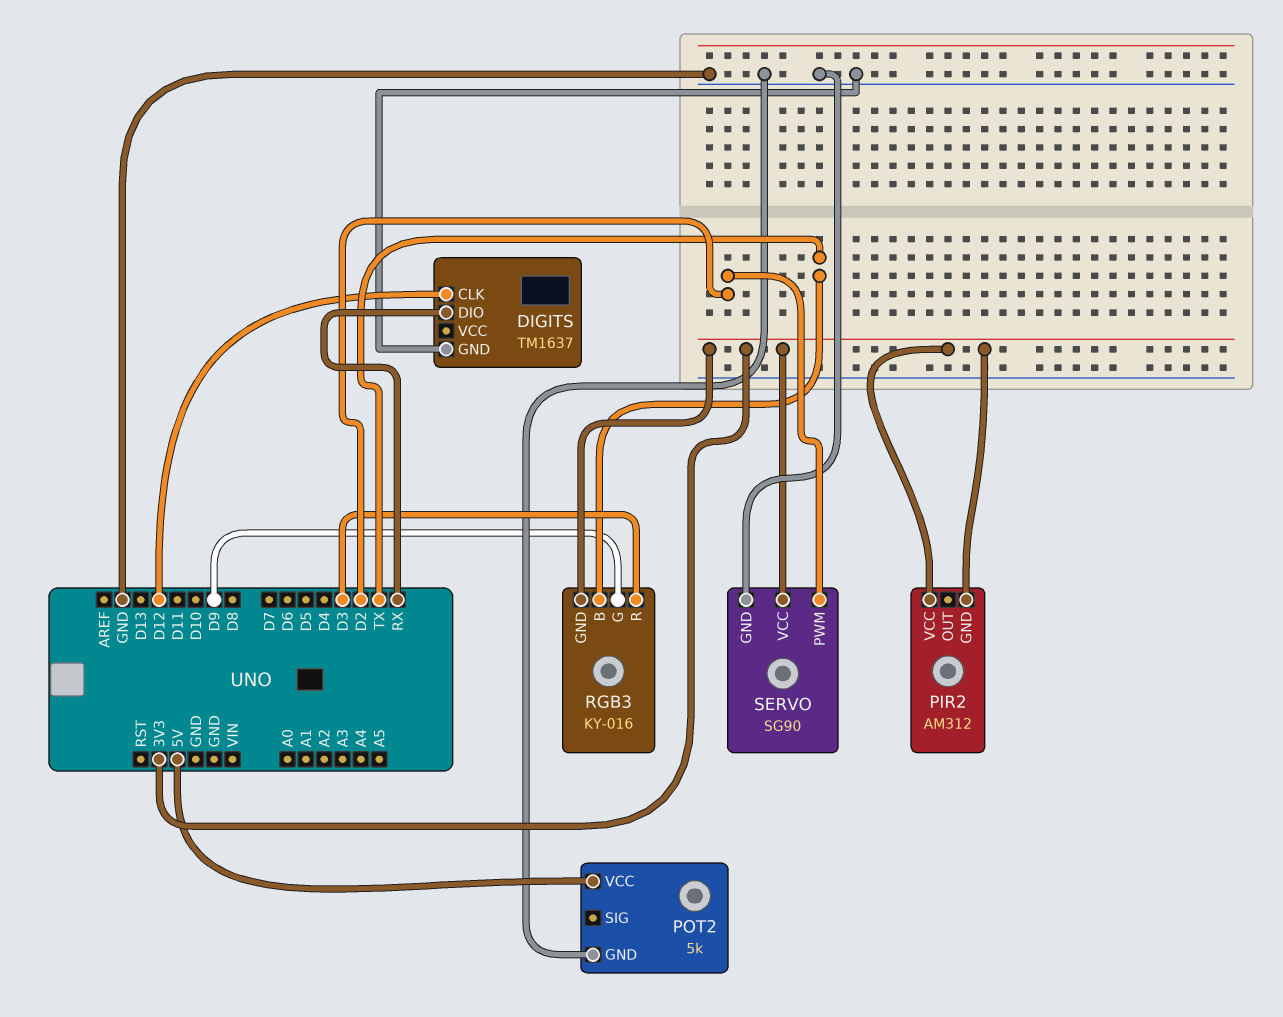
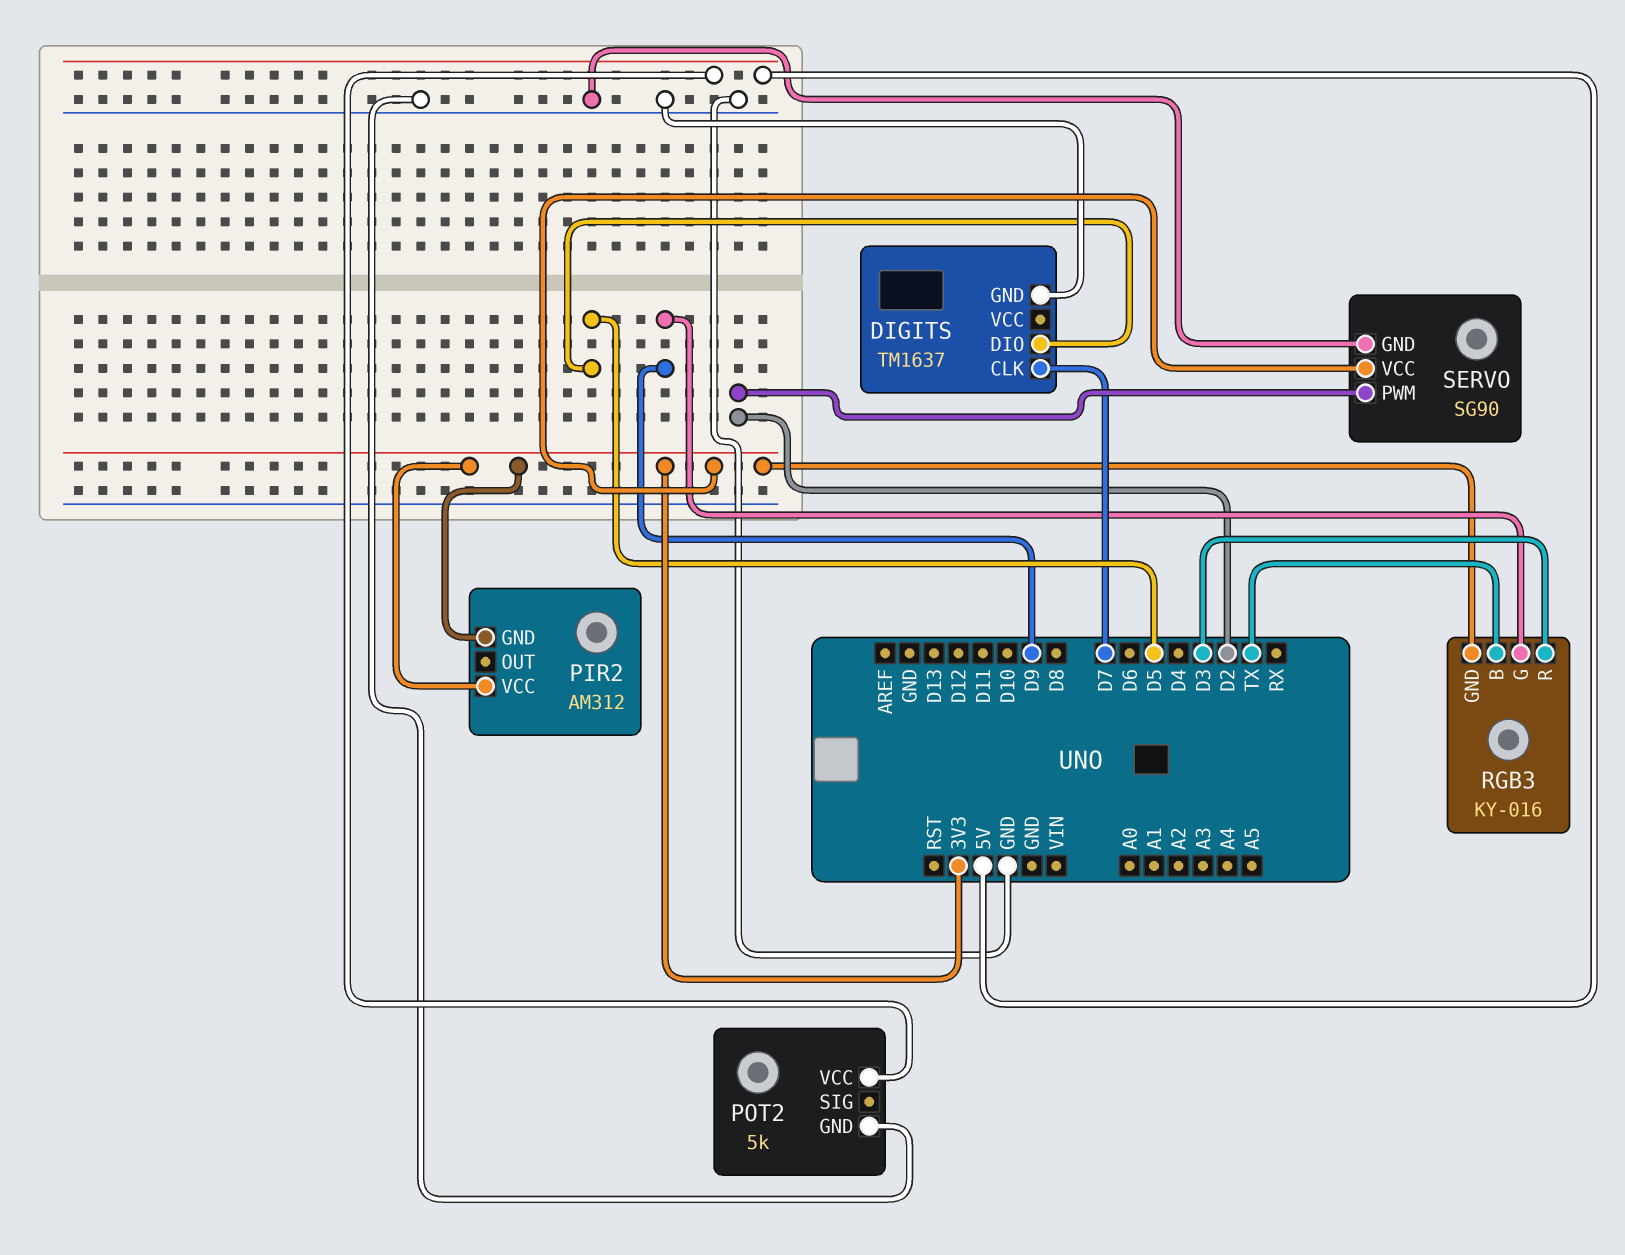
DIGITS pin CLK: D12 -> D7
DIGITS pin DIO: RX -> D5

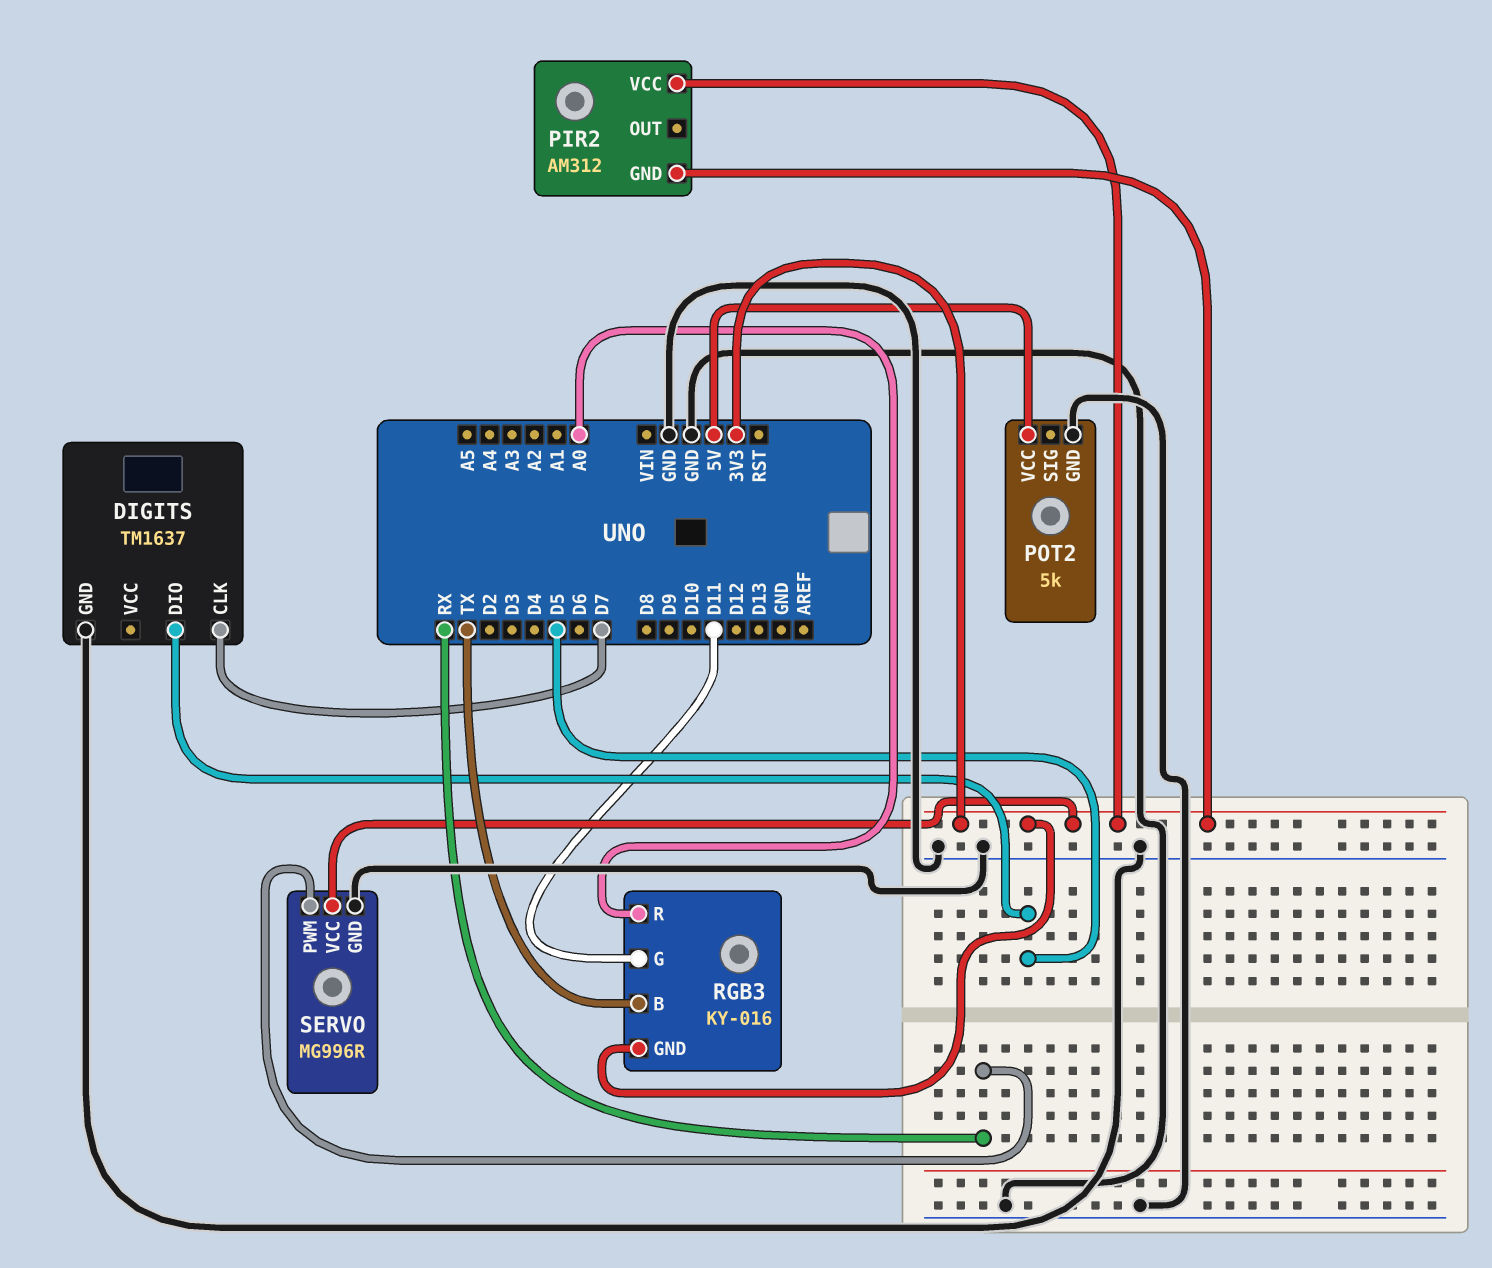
RGB3 pin G: D9 -> D11
RGB3 pin R: D3 -> A0
SERVO: SG90 -> MG996R
SERVO pin PWM: D2 -> RX

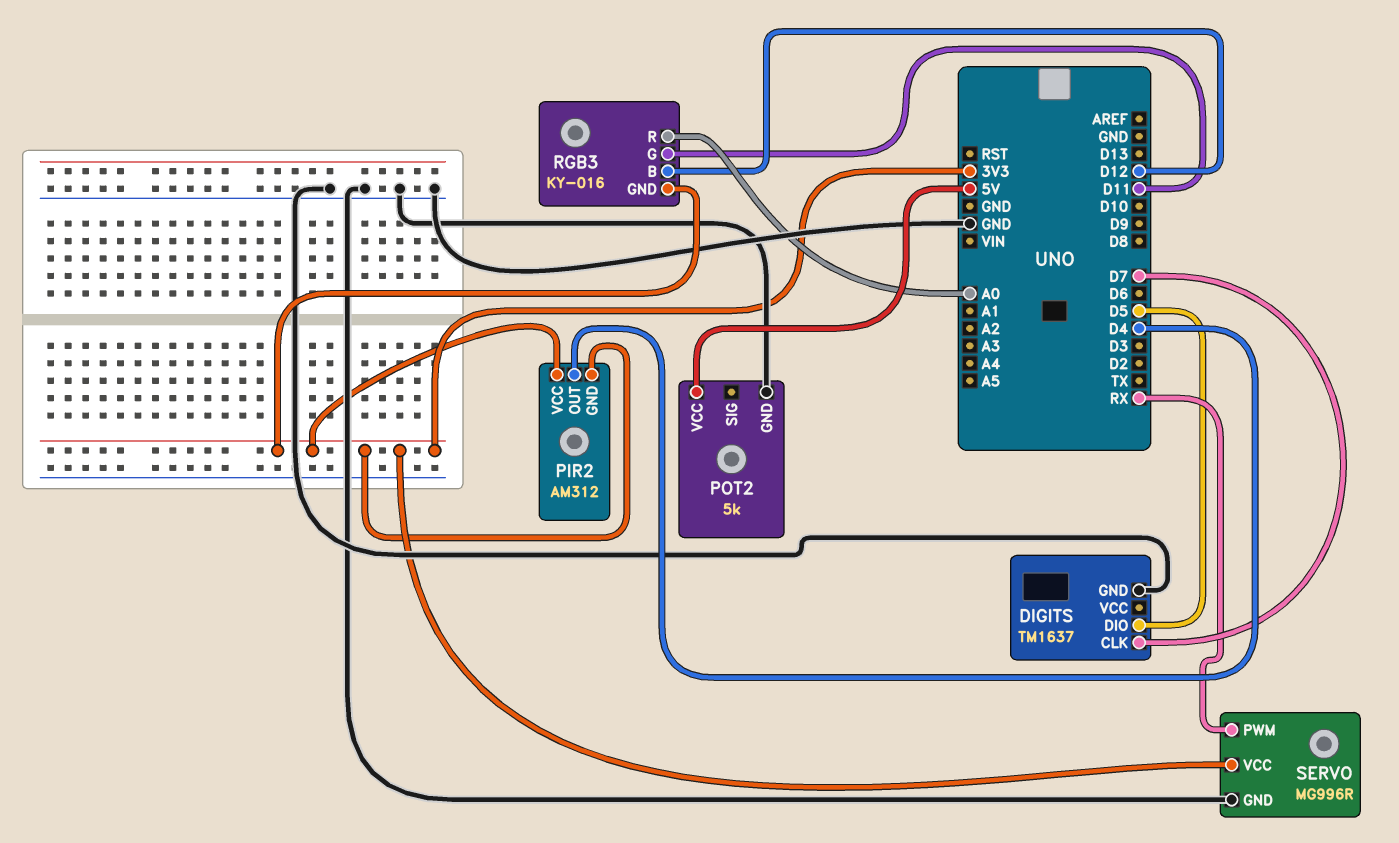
PIR2 pin OUT: none -> D4
RGB3 pin B: TX -> D12

